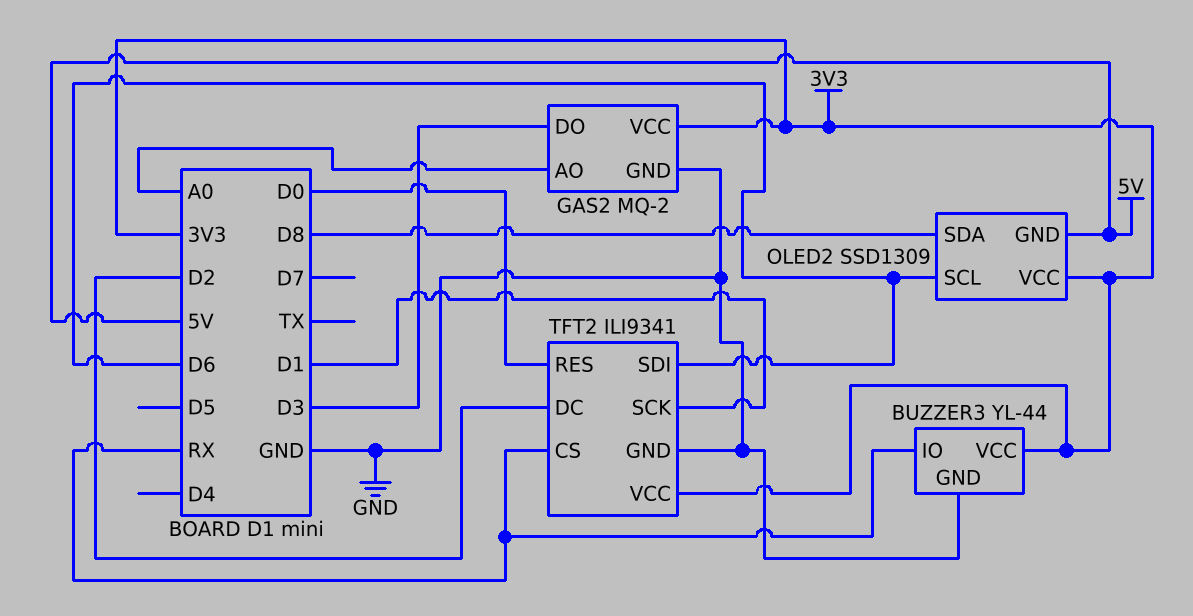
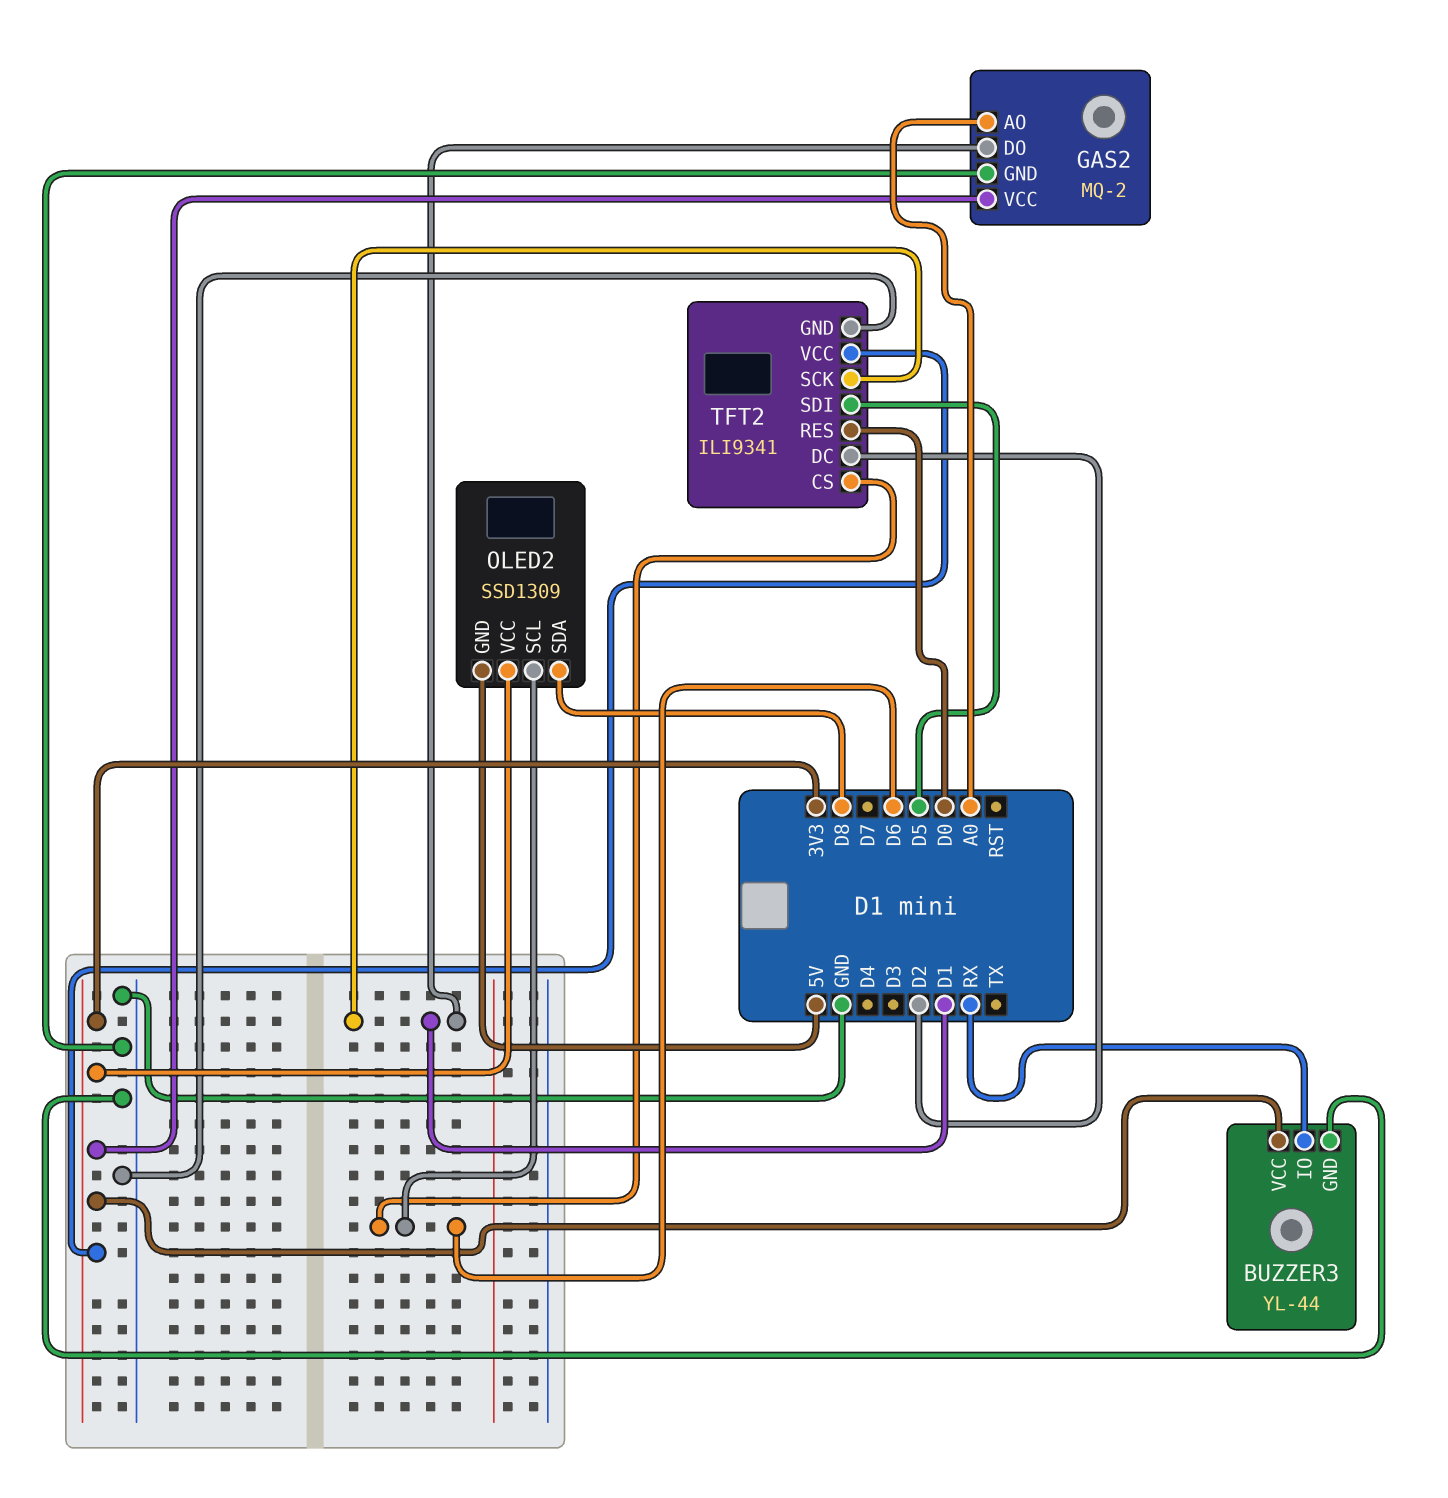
GAS2 pin DO: D3 -> D1
TFT2 pin CS: RX -> D6
TFT2 pin SDI: D6 -> D5

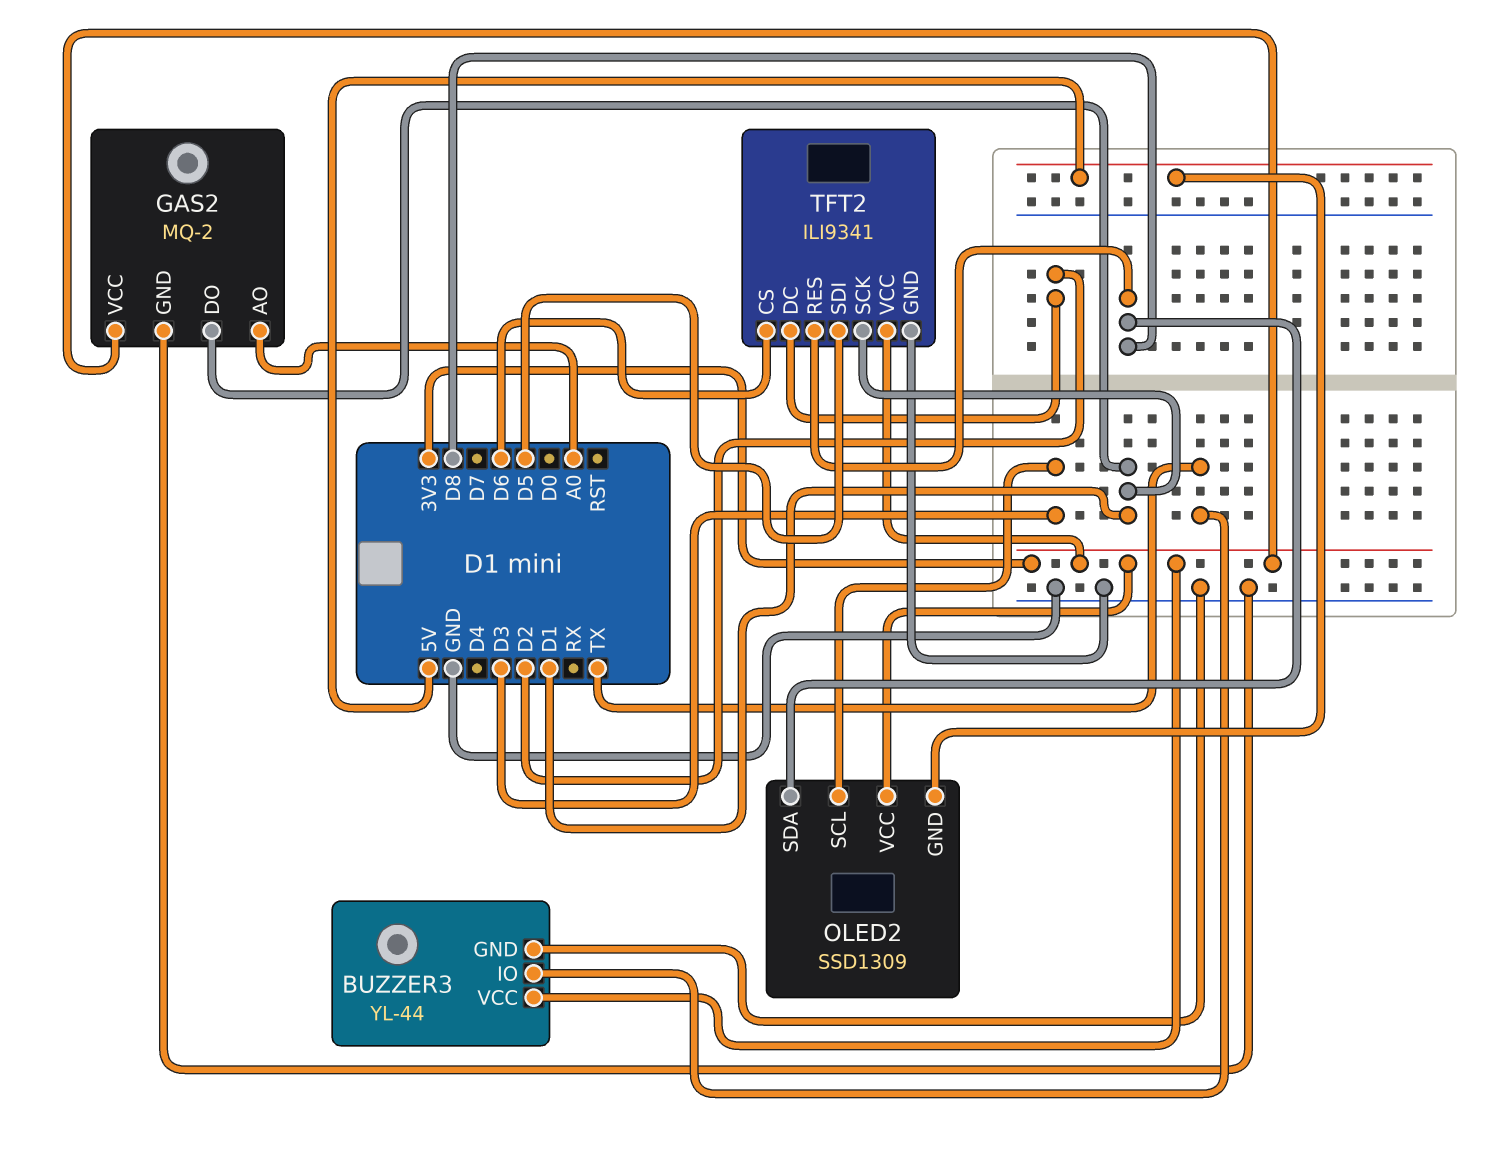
BUZZER3 pin IO: RX -> TX
OLED2 pin SCL: D6 -> D3
TFT2 pin RES: D0 -> D8

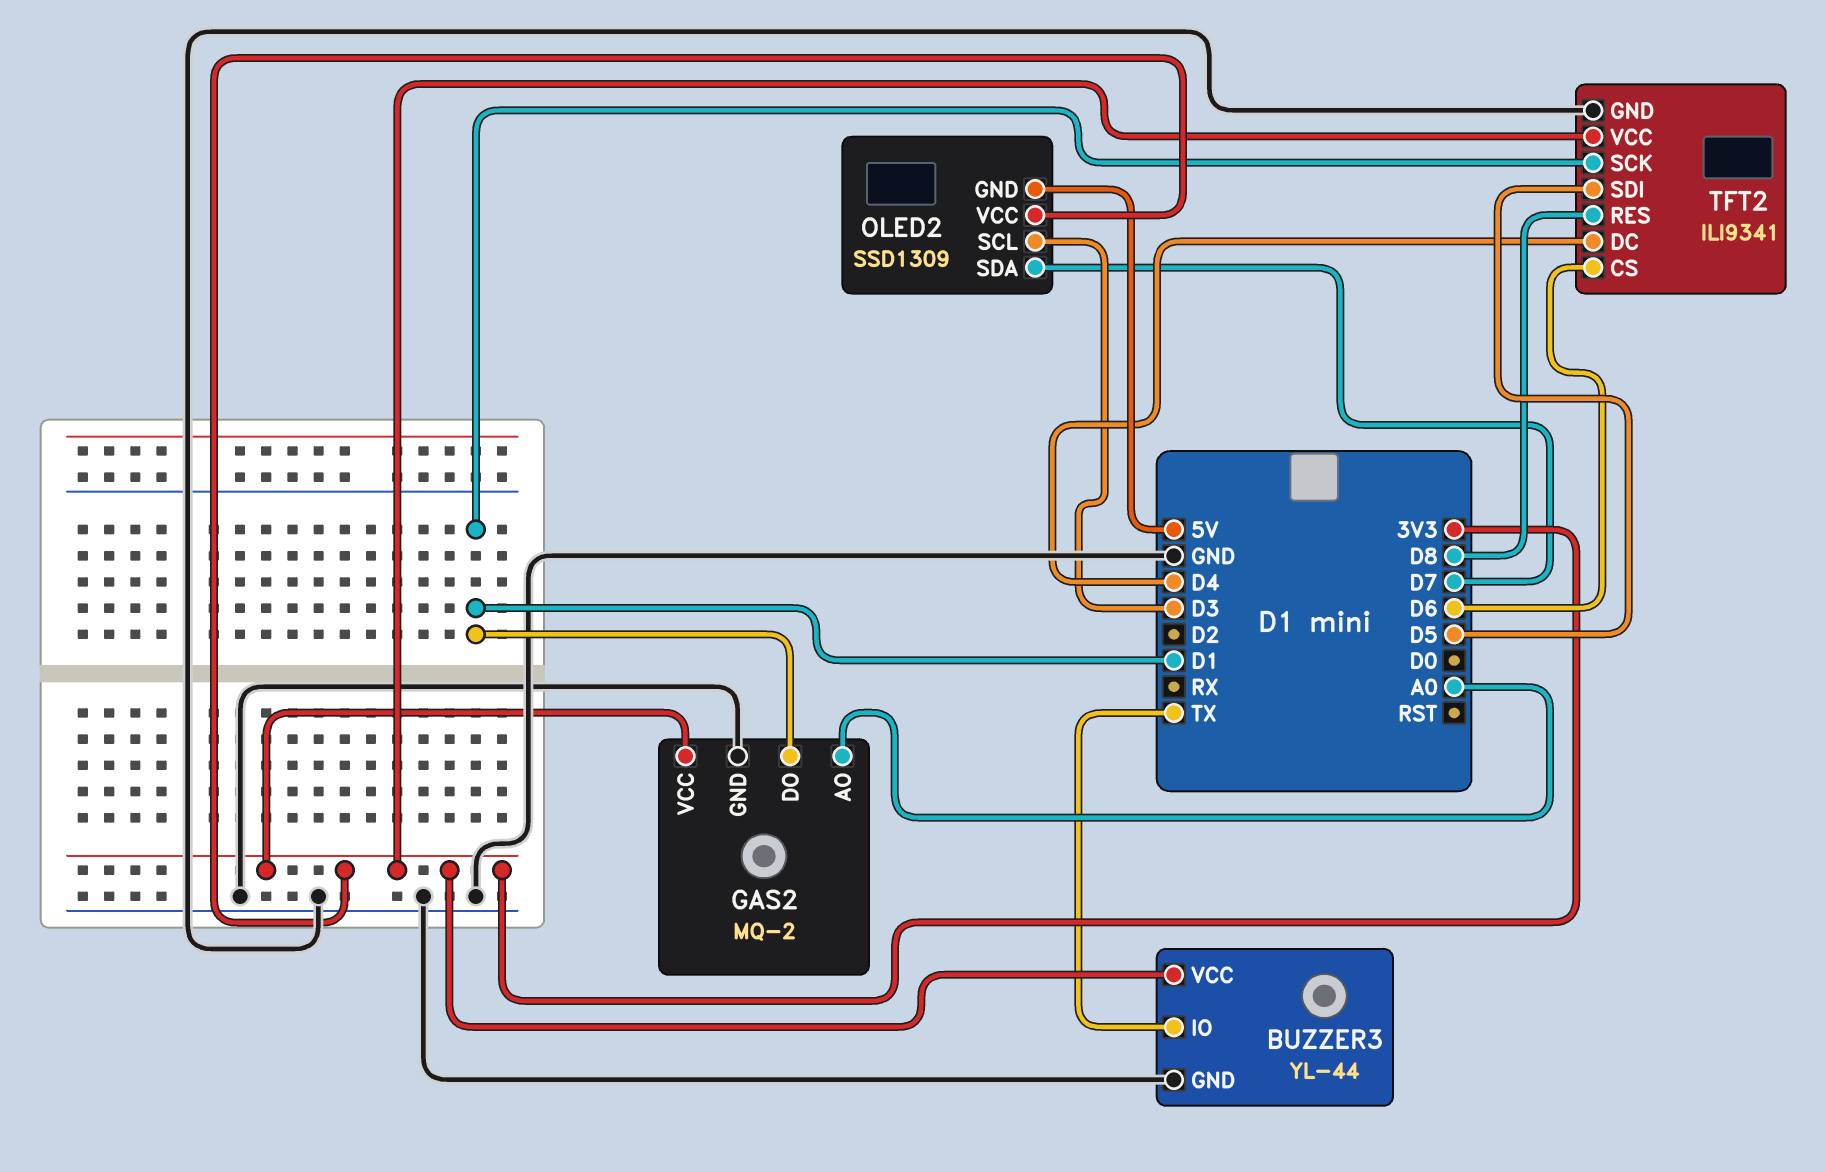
OLED2 pin SDA: D8 -> D7
TFT2 pin DC: D2 -> D4

